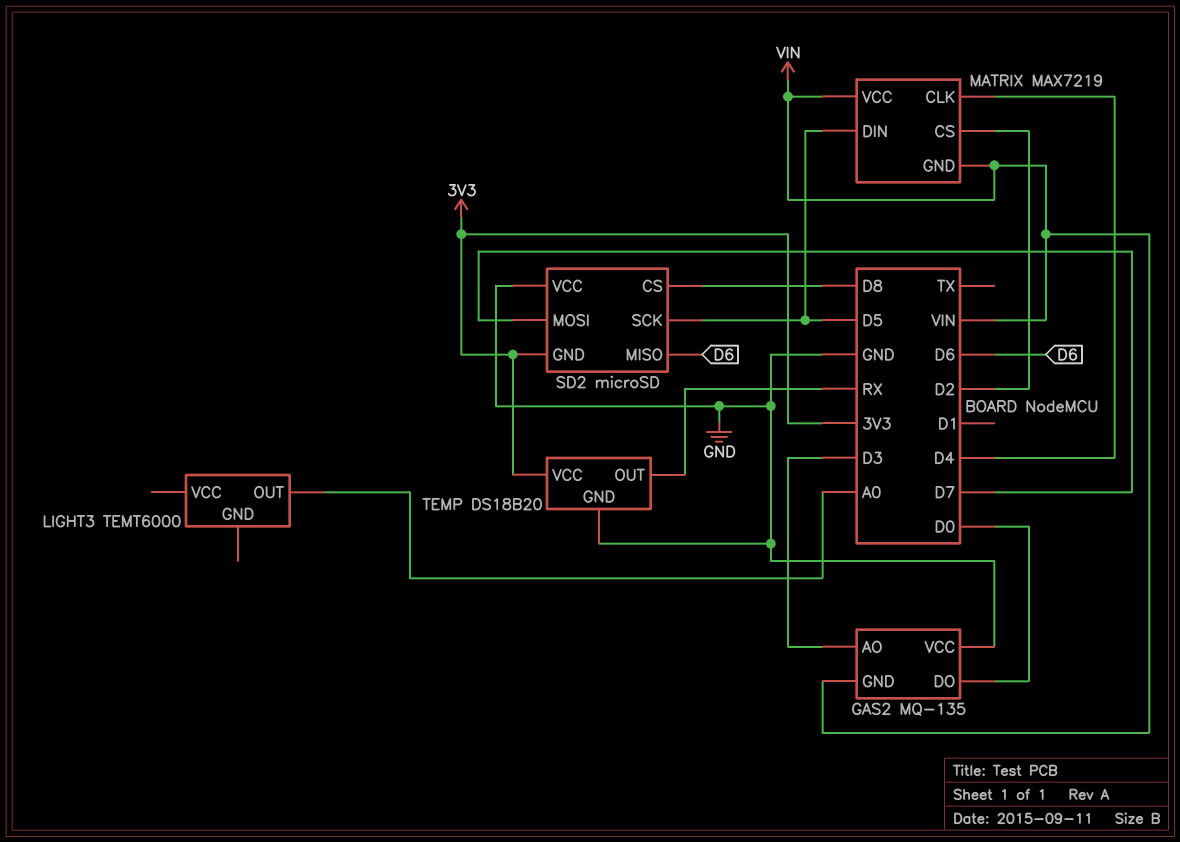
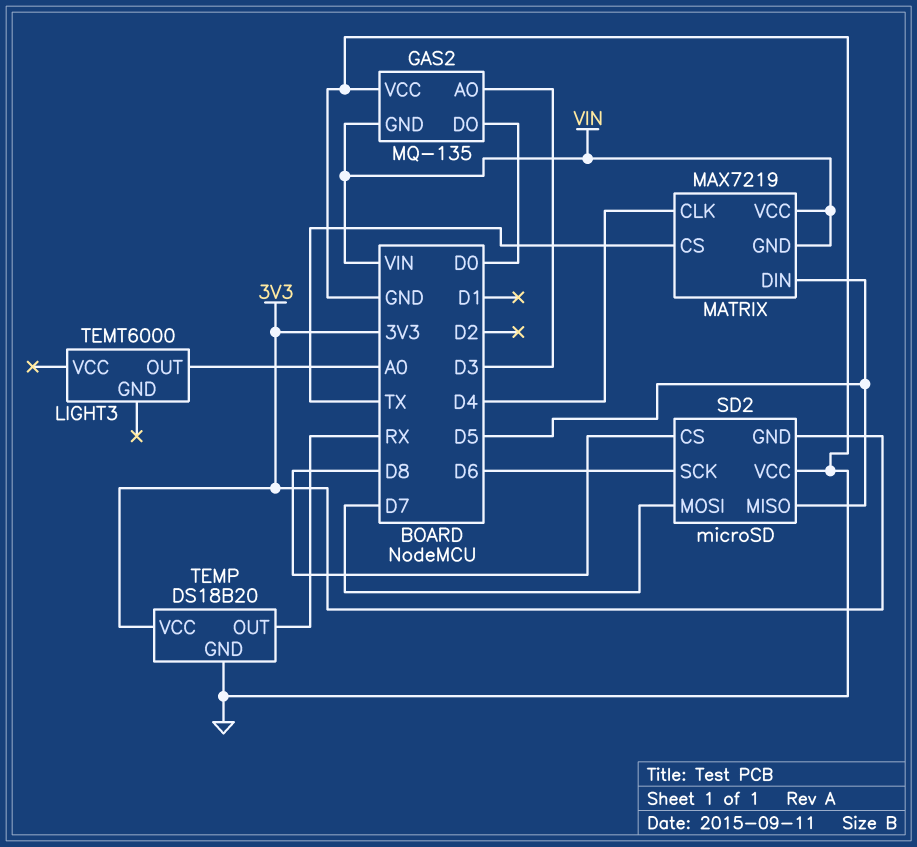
MATRIX pin CS: D2 -> TX
SD2 pin MISO: D6 -> D5
SD2 pin SCK: D5 -> D6

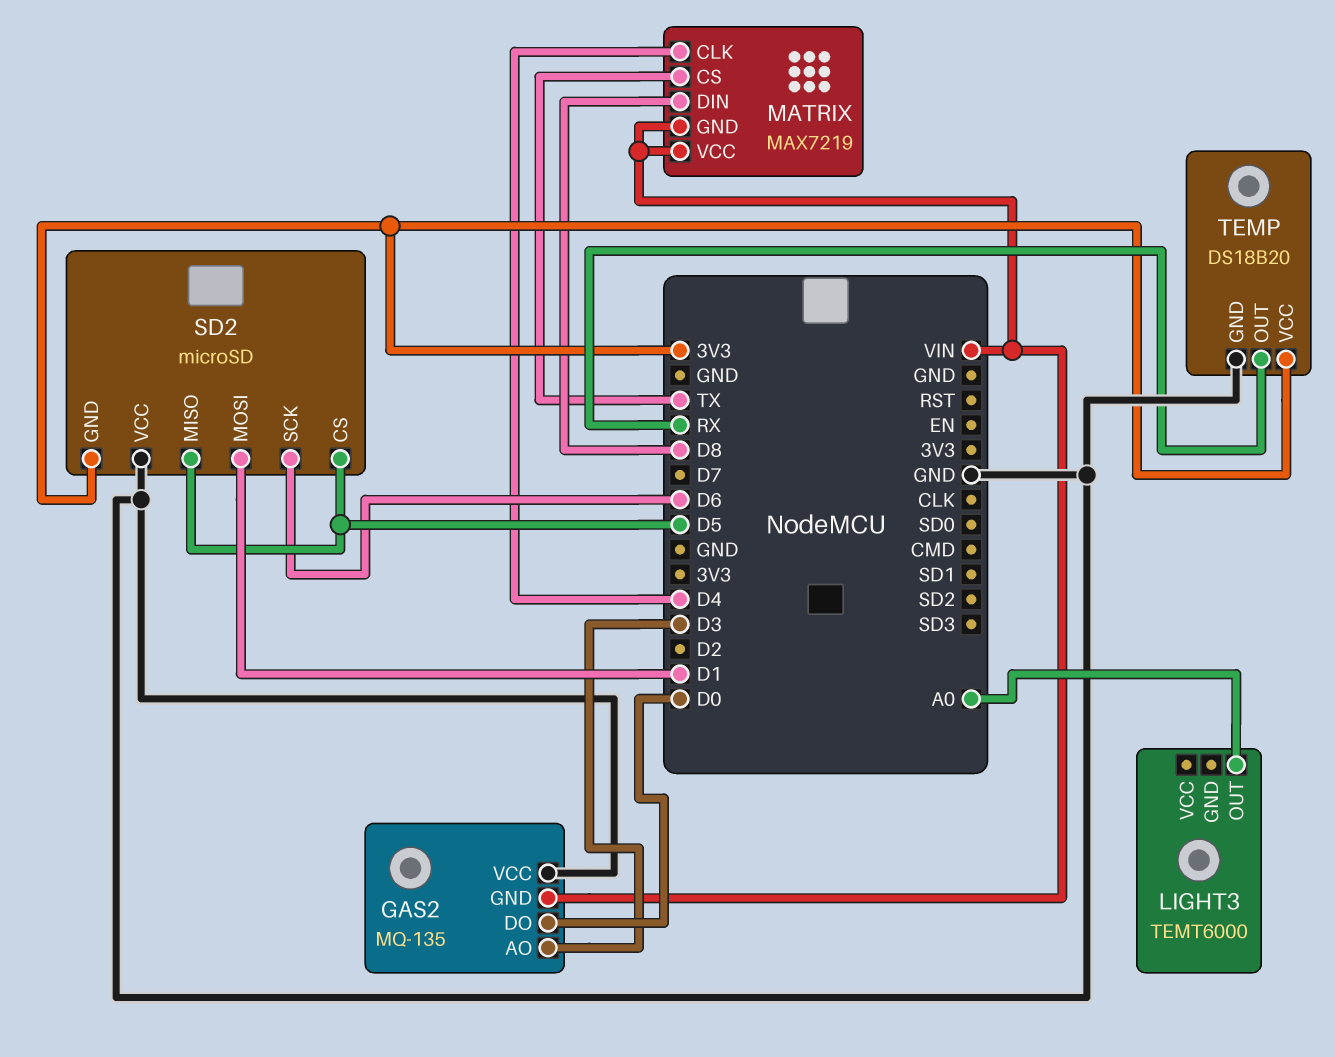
MATRIX pin DIN: D5 -> D8
SD2 pin CS: D8 -> D5
SD2 pin MOSI: D7 -> D1

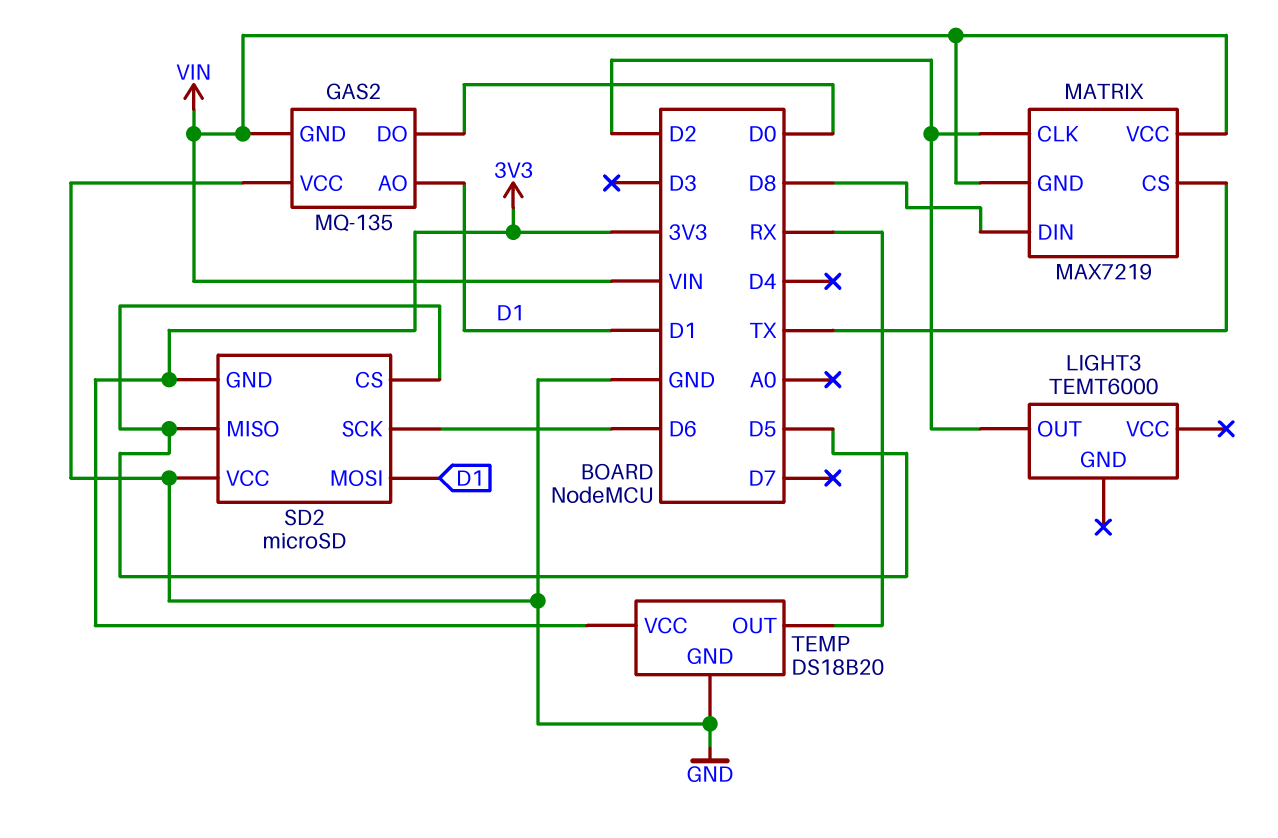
GAS2 pin AO: D3 -> D1
LIGHT3 pin OUT: A0 -> D2
MATRIX pin CLK: D4 -> D2

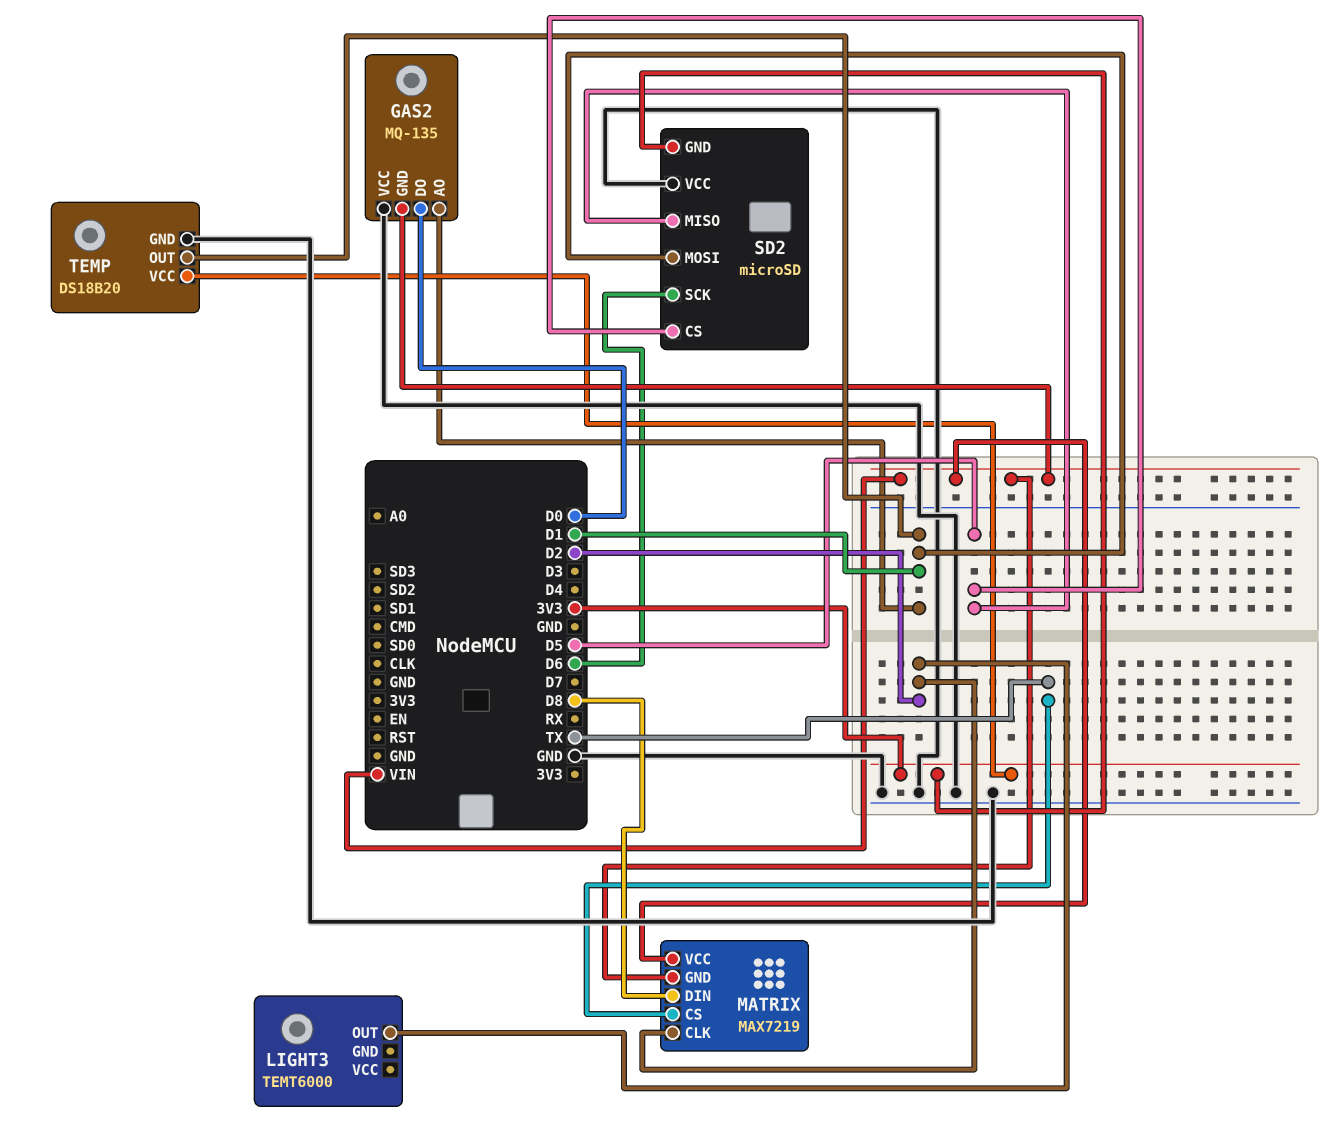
TEMP pin OUT: RX -> D1

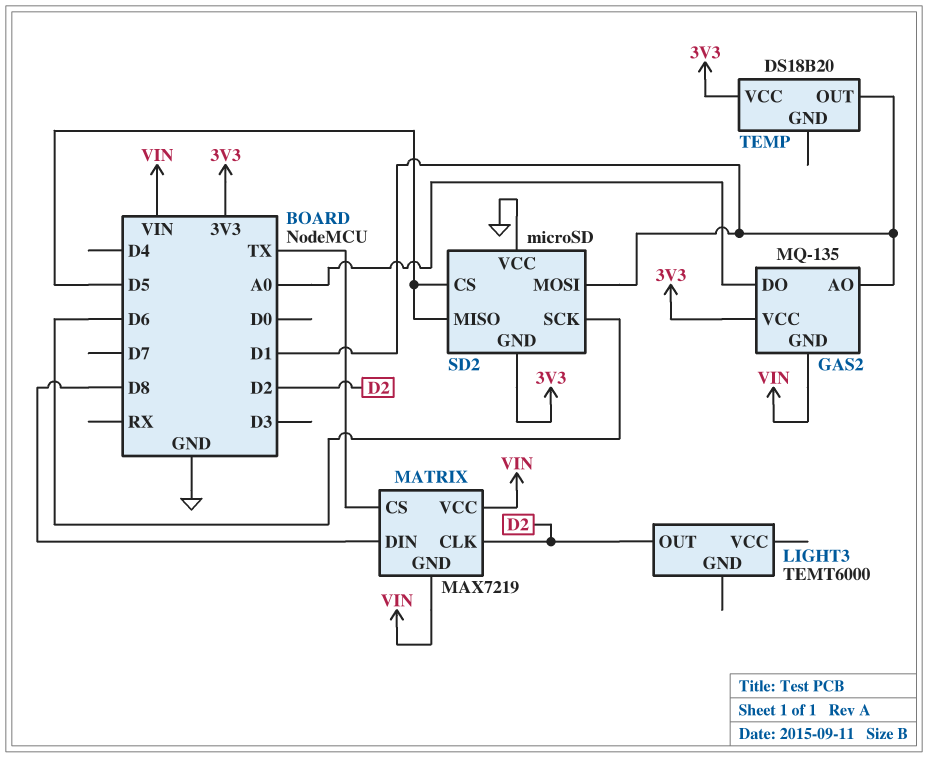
GAS2 pin DO: D0 -> A0
GAS2 pin VCC: GND -> 3V3
TEMP pin GND: GND -> none

